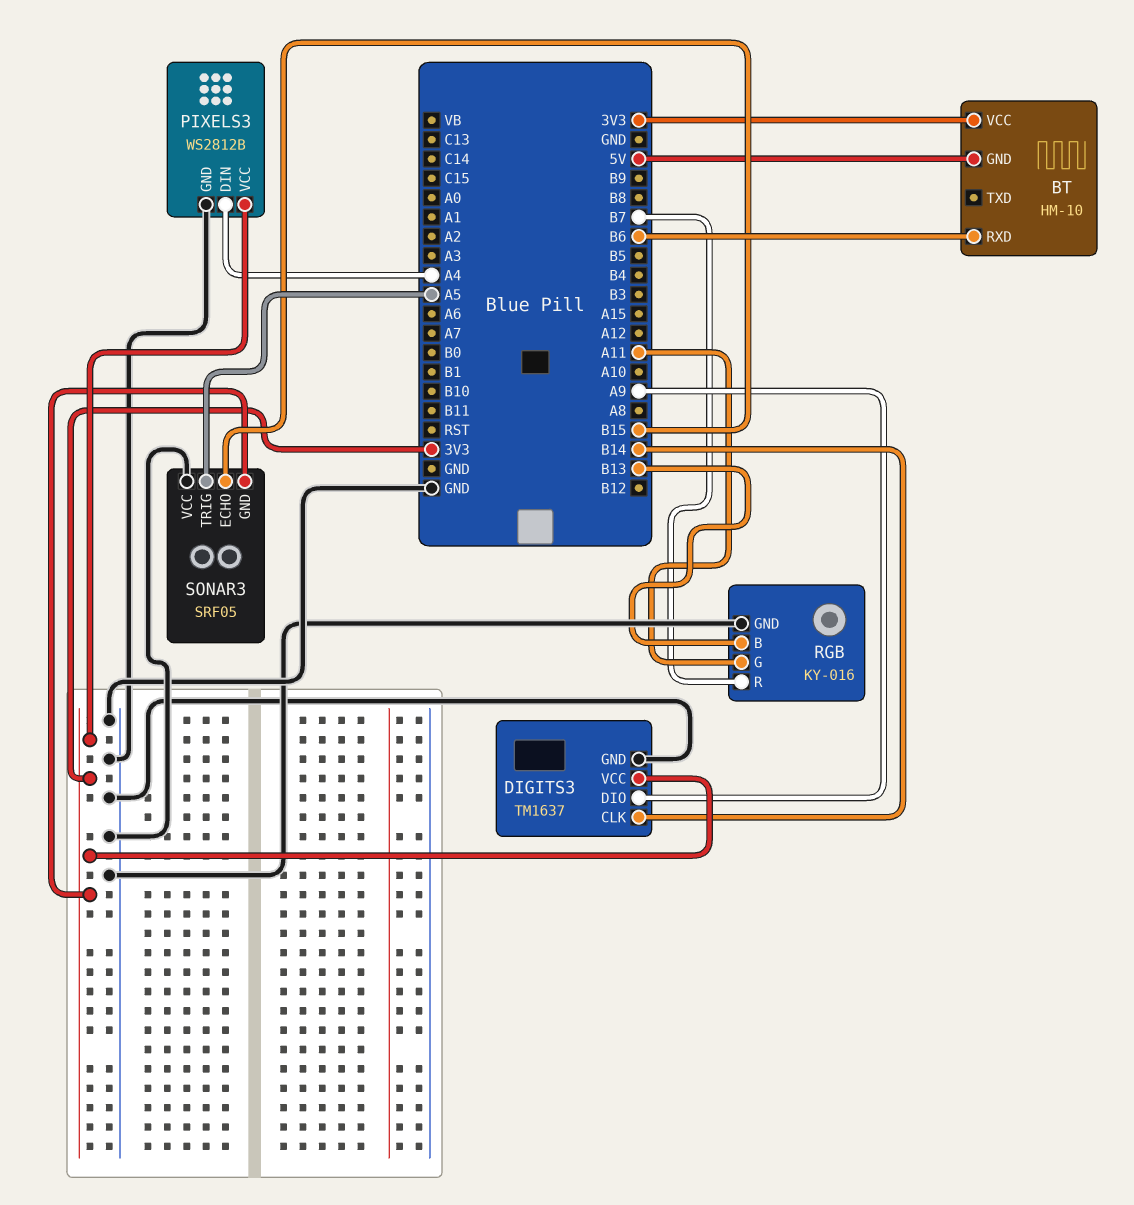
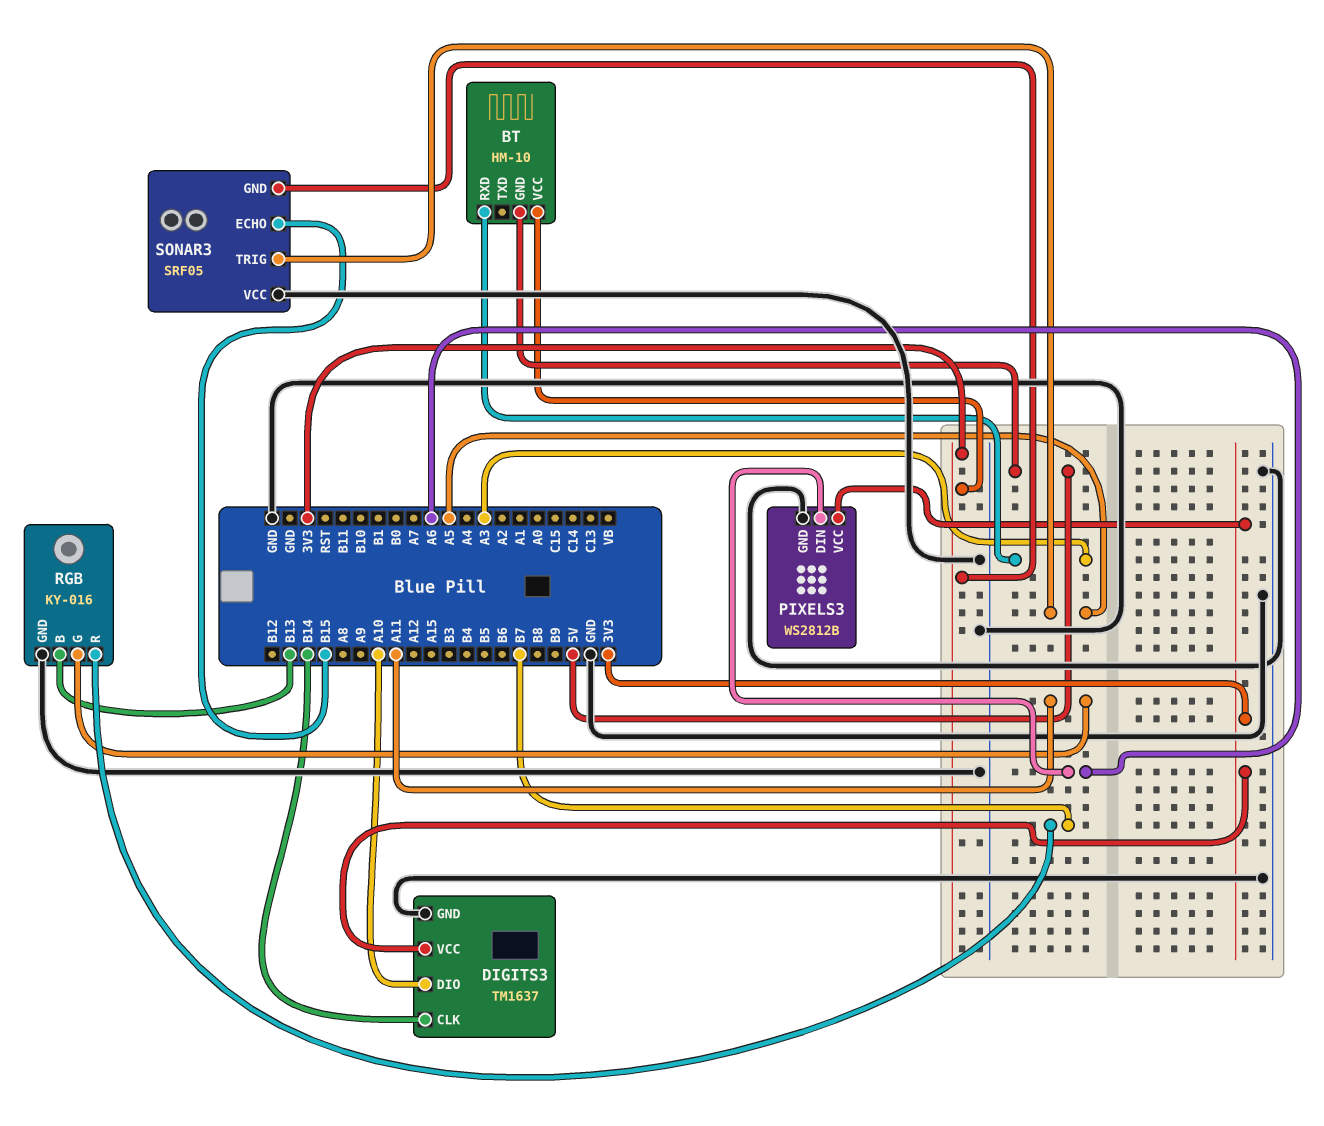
BT pin RXD: B6 -> A3
DIGITS3 pin DIO: A9 -> A10
PIXELS3 pin DIN: A4 -> A6

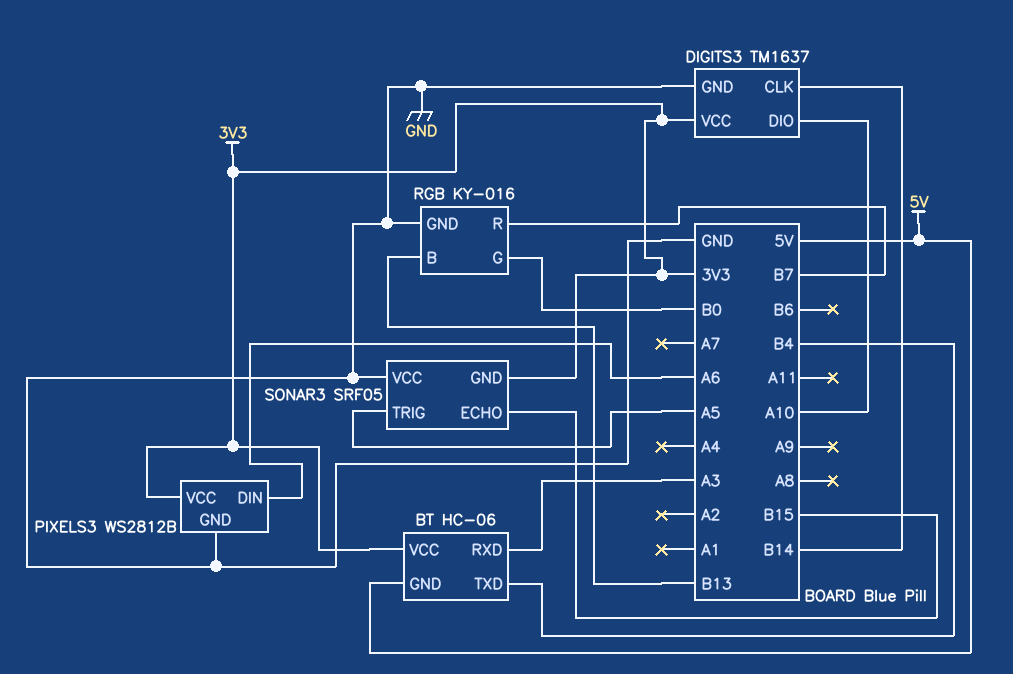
BT: HM-10 -> HC-06
BT pin TXD: none -> B4
RGB pin G: A11 -> B0

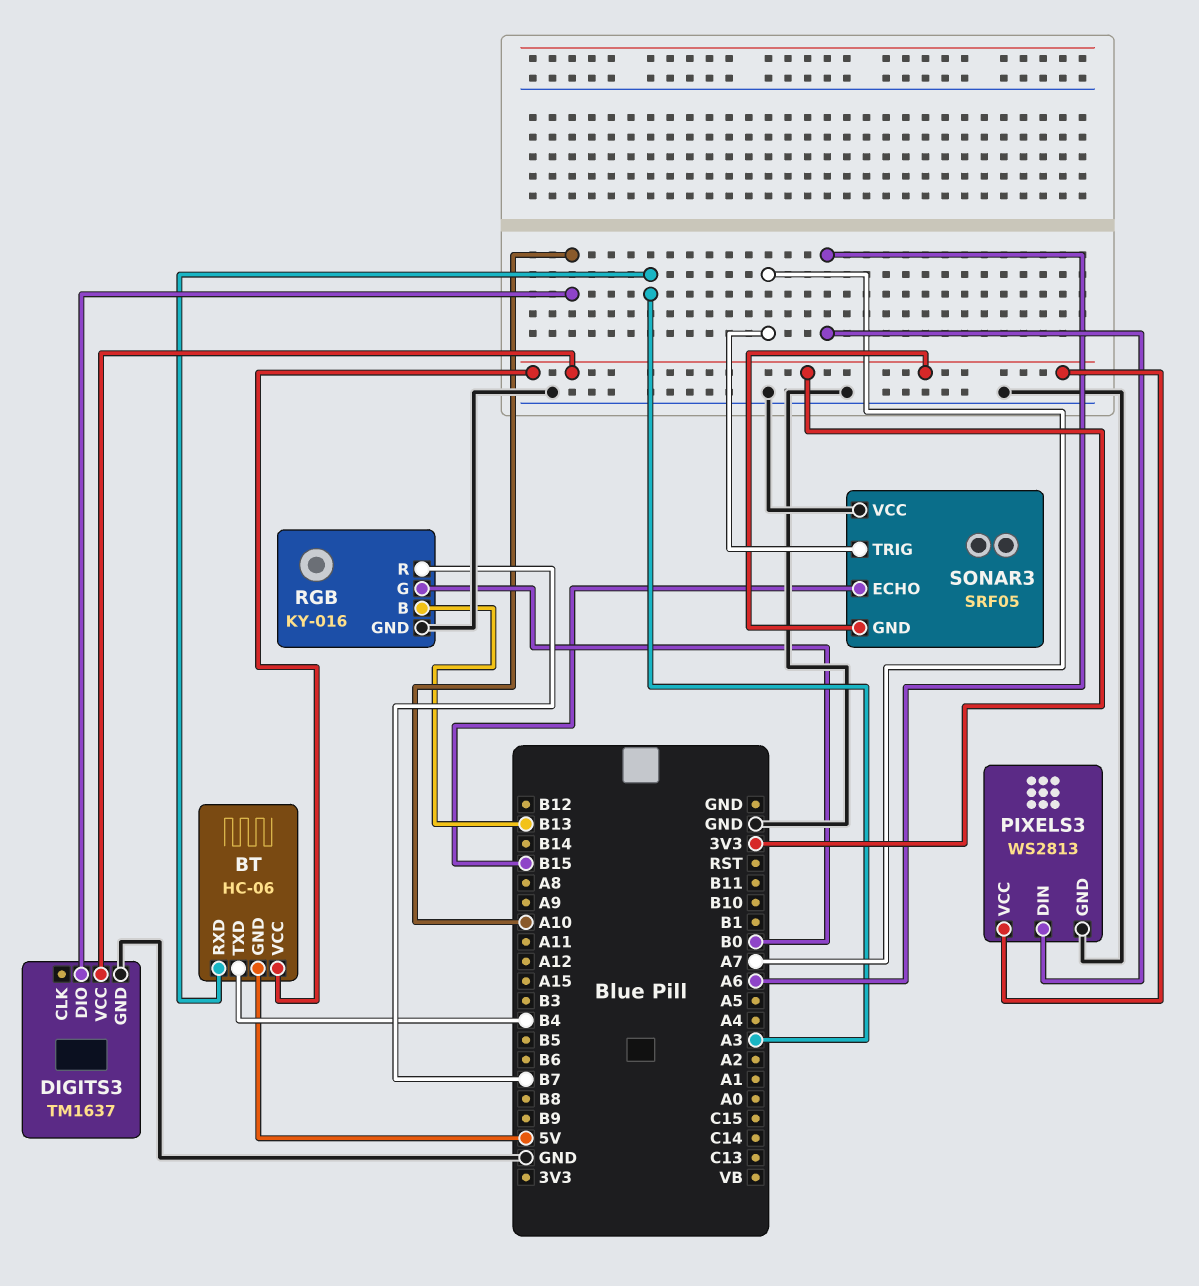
DIGITS3 pin CLK: B14 -> none
PIXELS3: WS2812B -> WS2813
SONAR3 pin TRIG: A5 -> A7

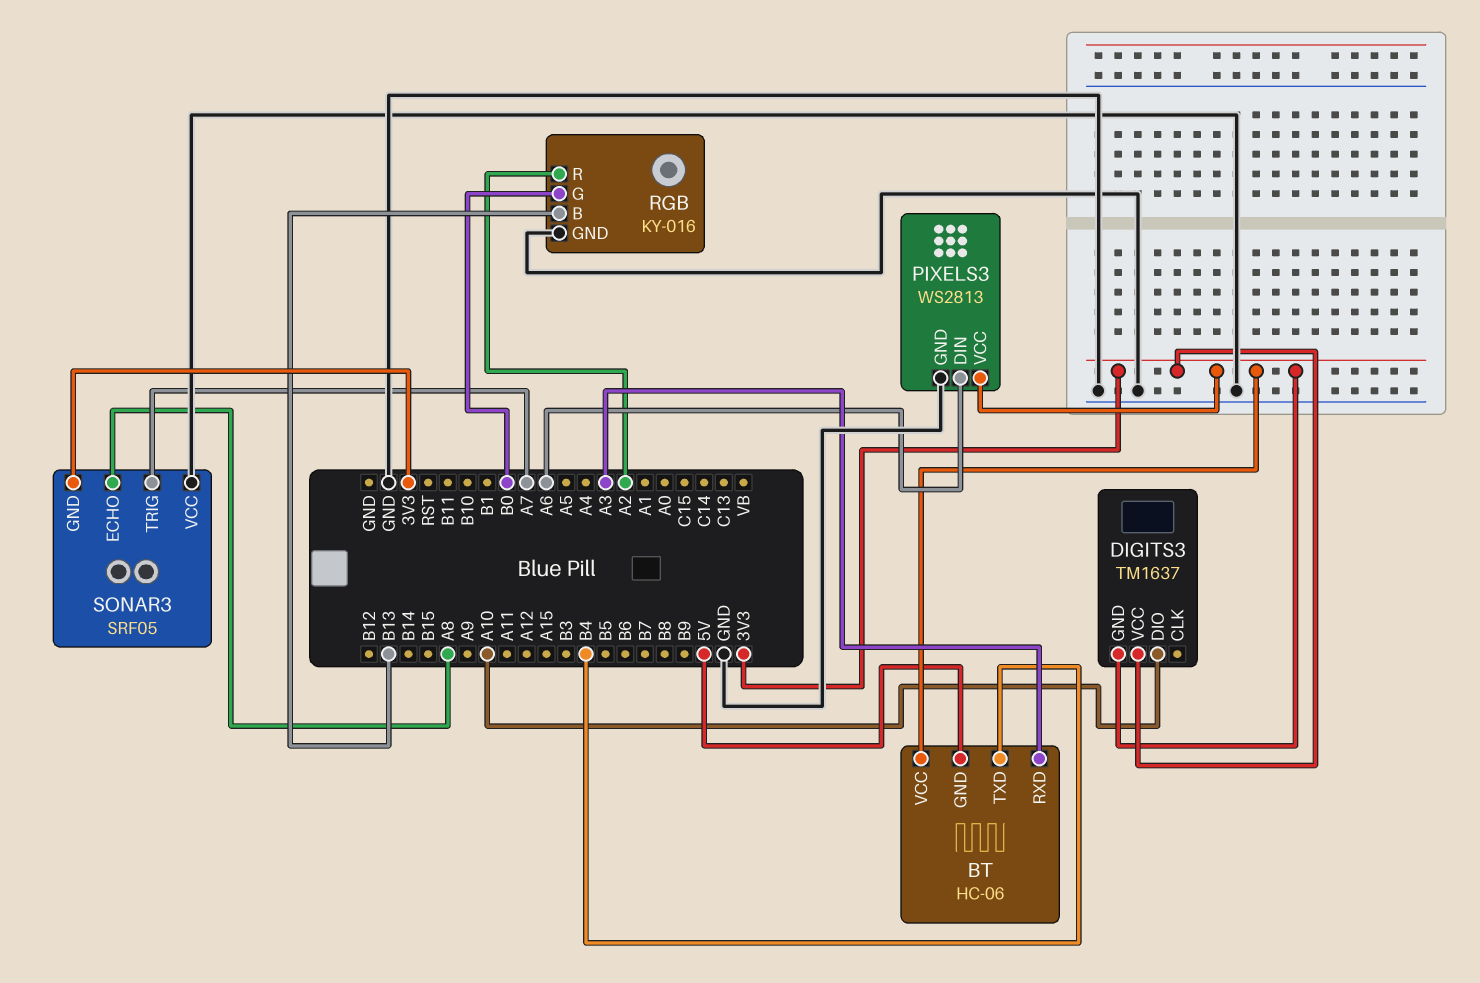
DIGITS3 pin GND: GND -> 3V3
RGB pin R: B7 -> A2
SONAR3 pin ECHO: B15 -> A8

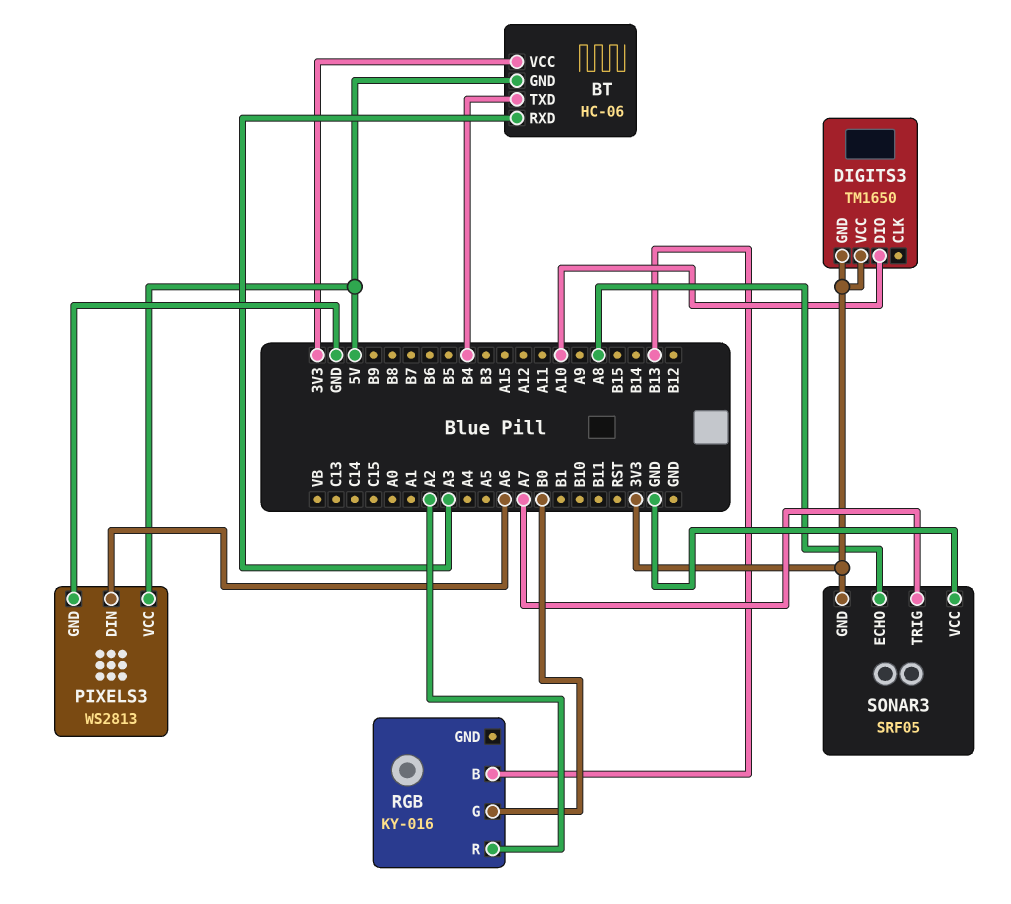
DIGITS3: TM1637 -> TM1650
PIXELS3 pin VCC: 3V3 -> 5V
RGB pin GND: GND -> none

